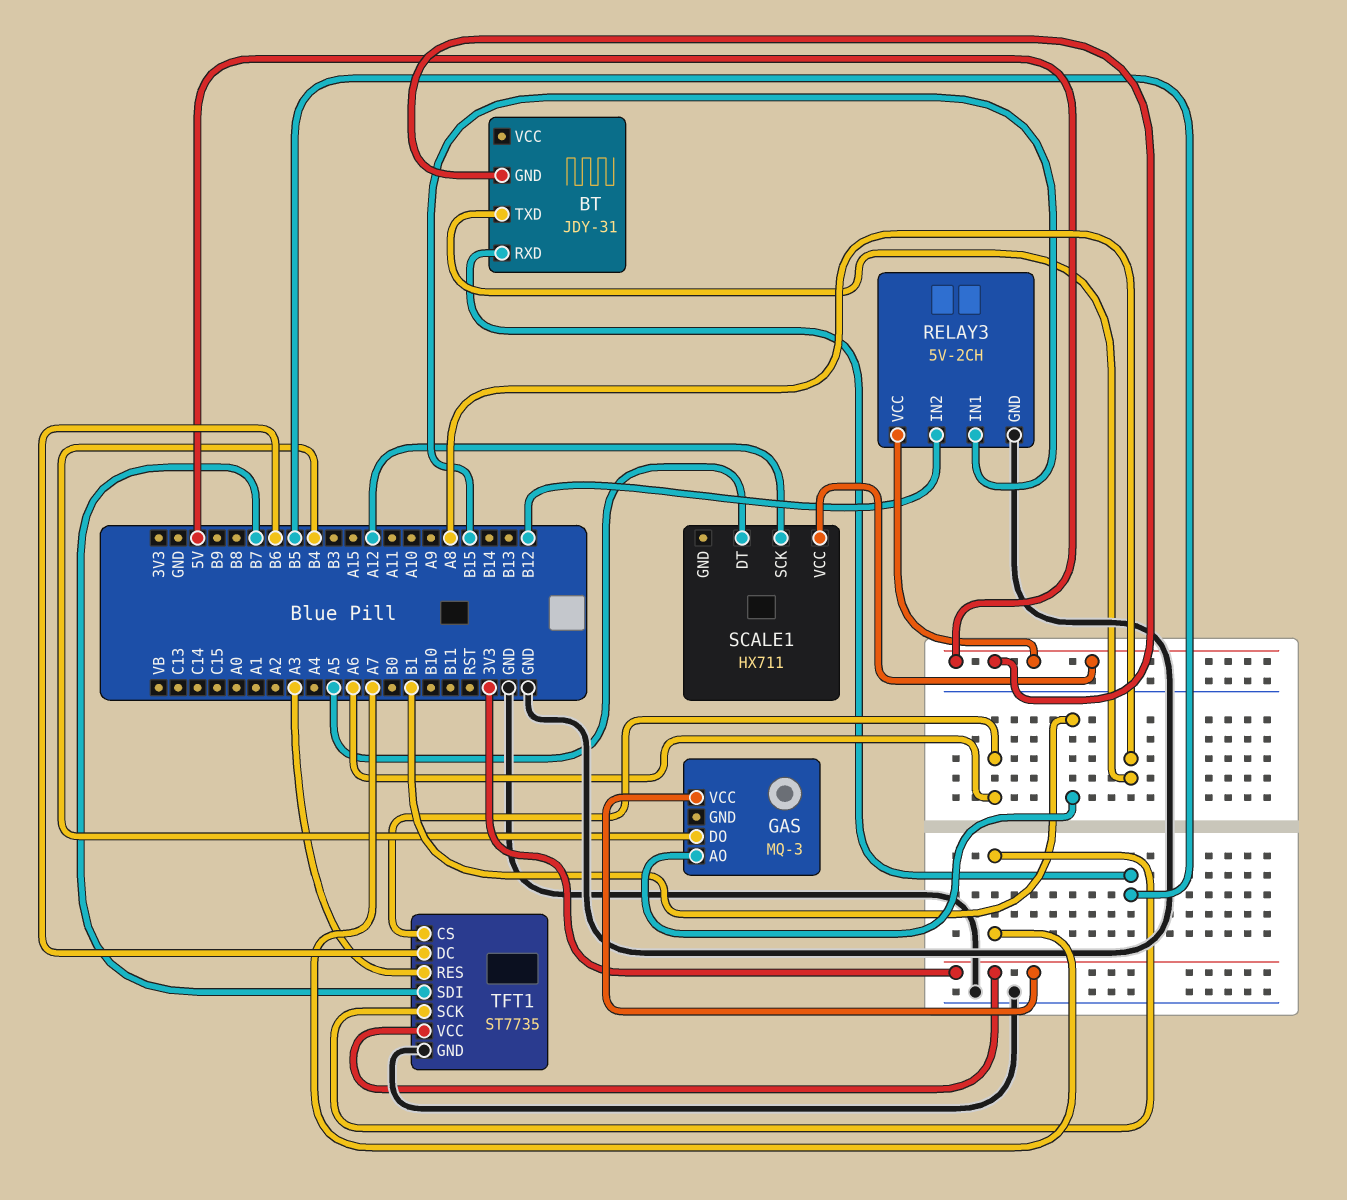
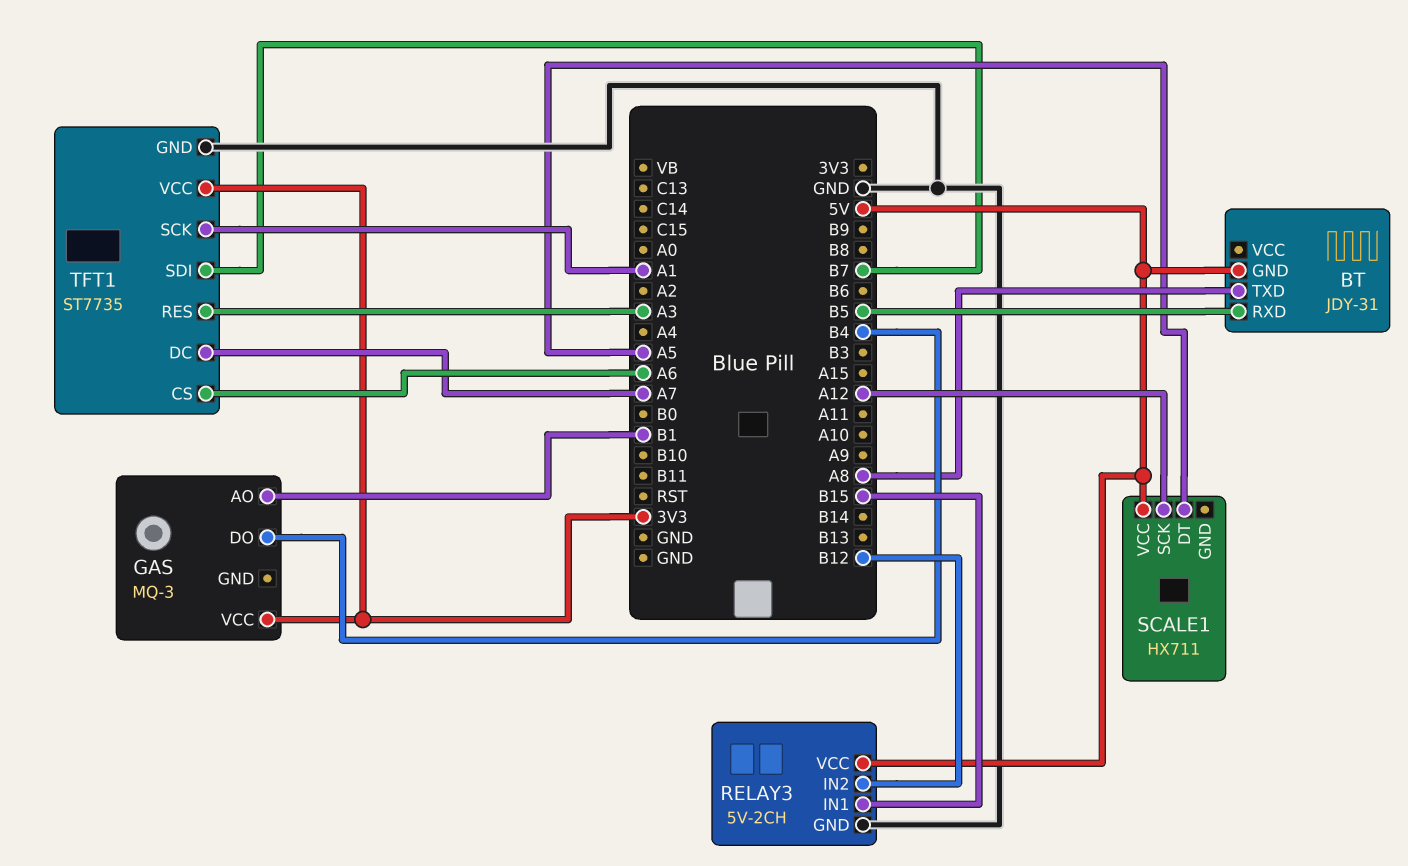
TFT1 pin DC: B6 -> A7
TFT1 pin SCK: A7 -> A1

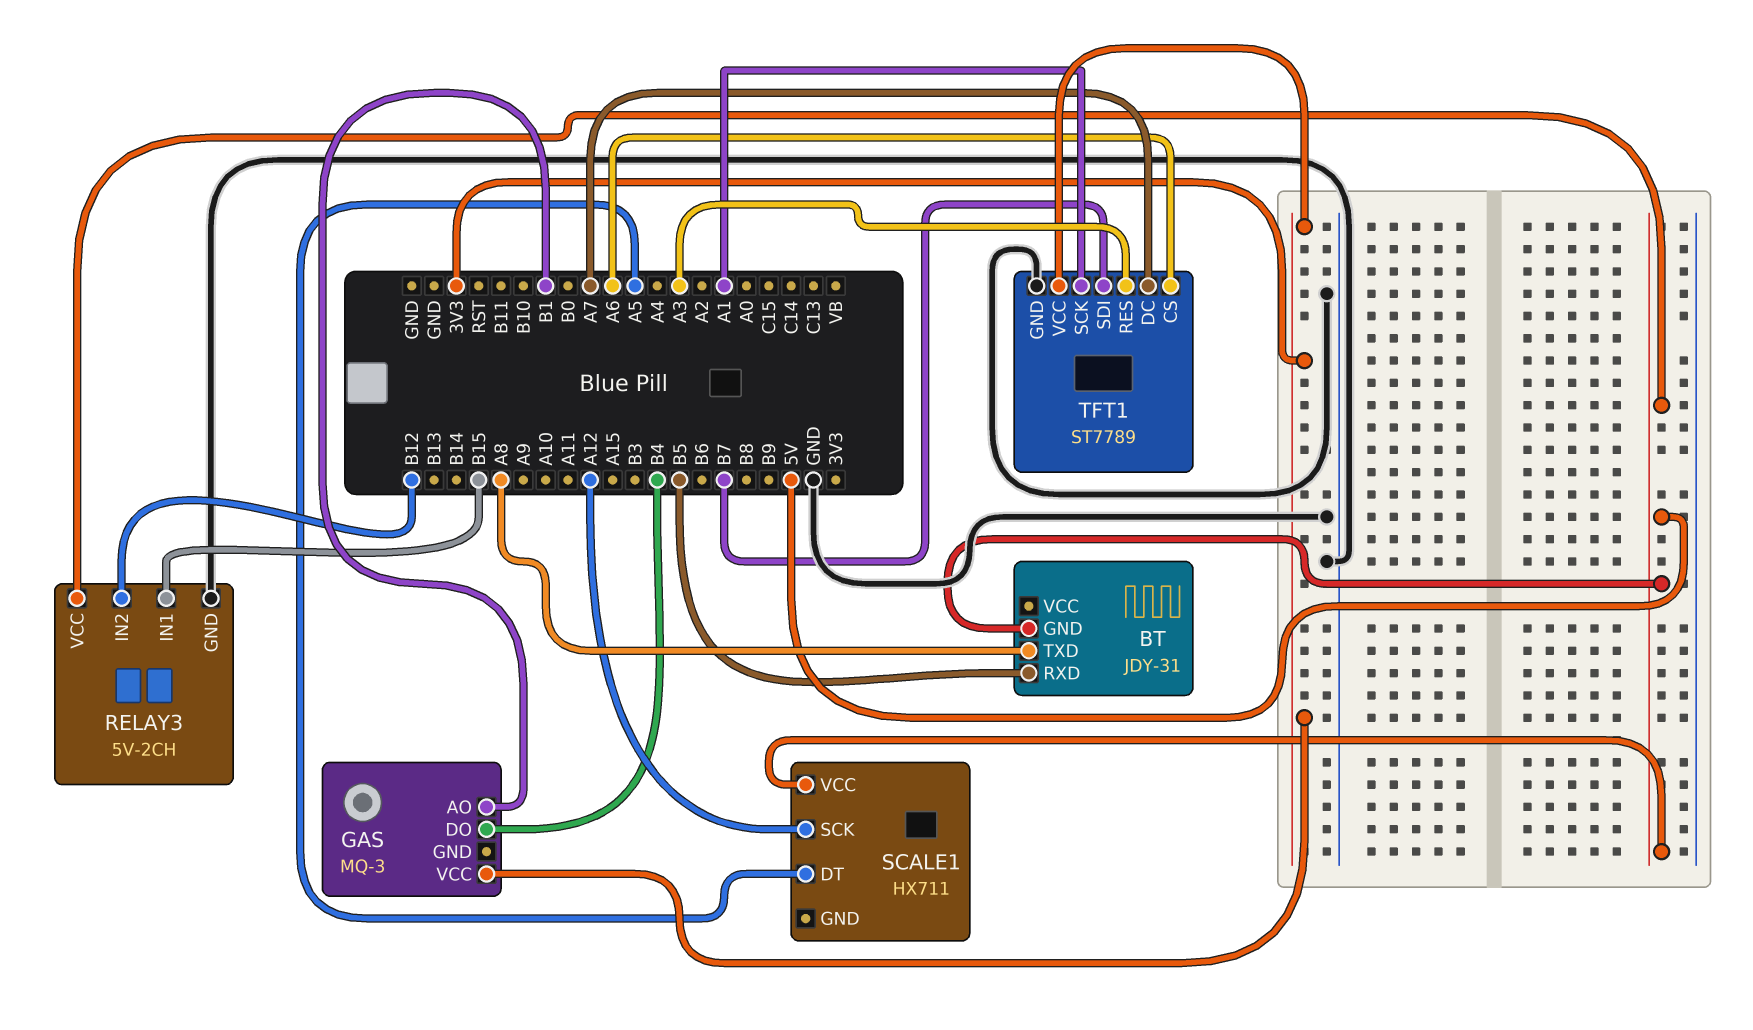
TFT1: ST7735 -> ST7789

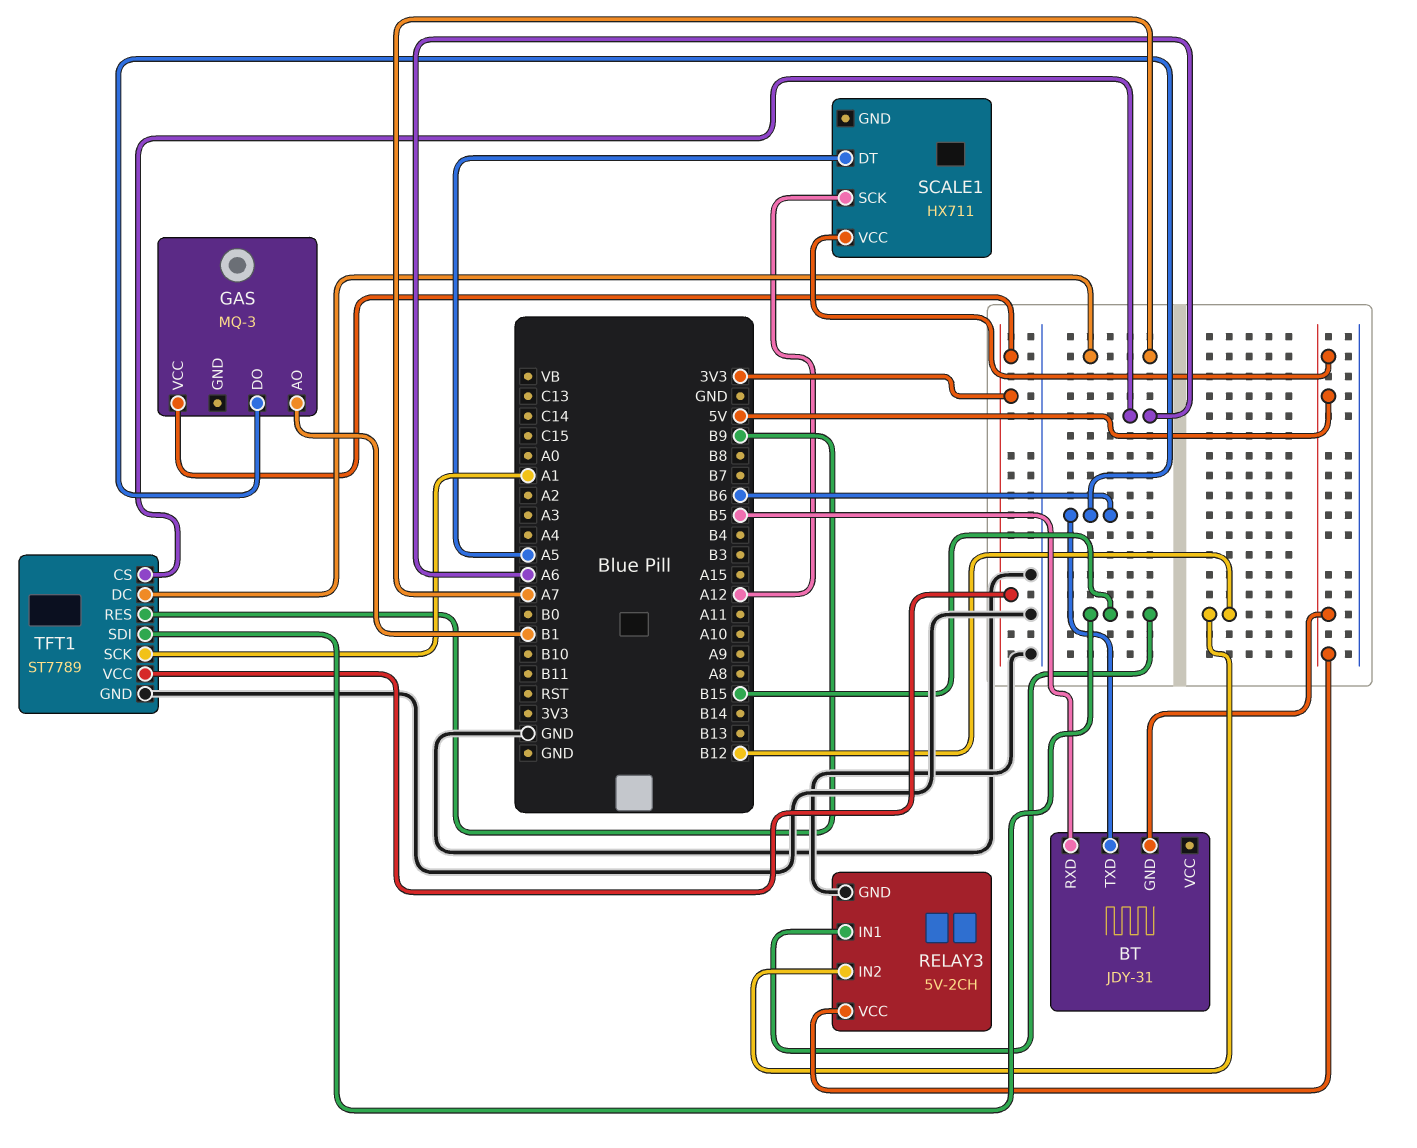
BT pin TXD: A8 -> B6
GAS pin DO: B4 -> B6
TFT1 pin RES: A3 -> B9
TFT1 pin SDI: B7 -> B15

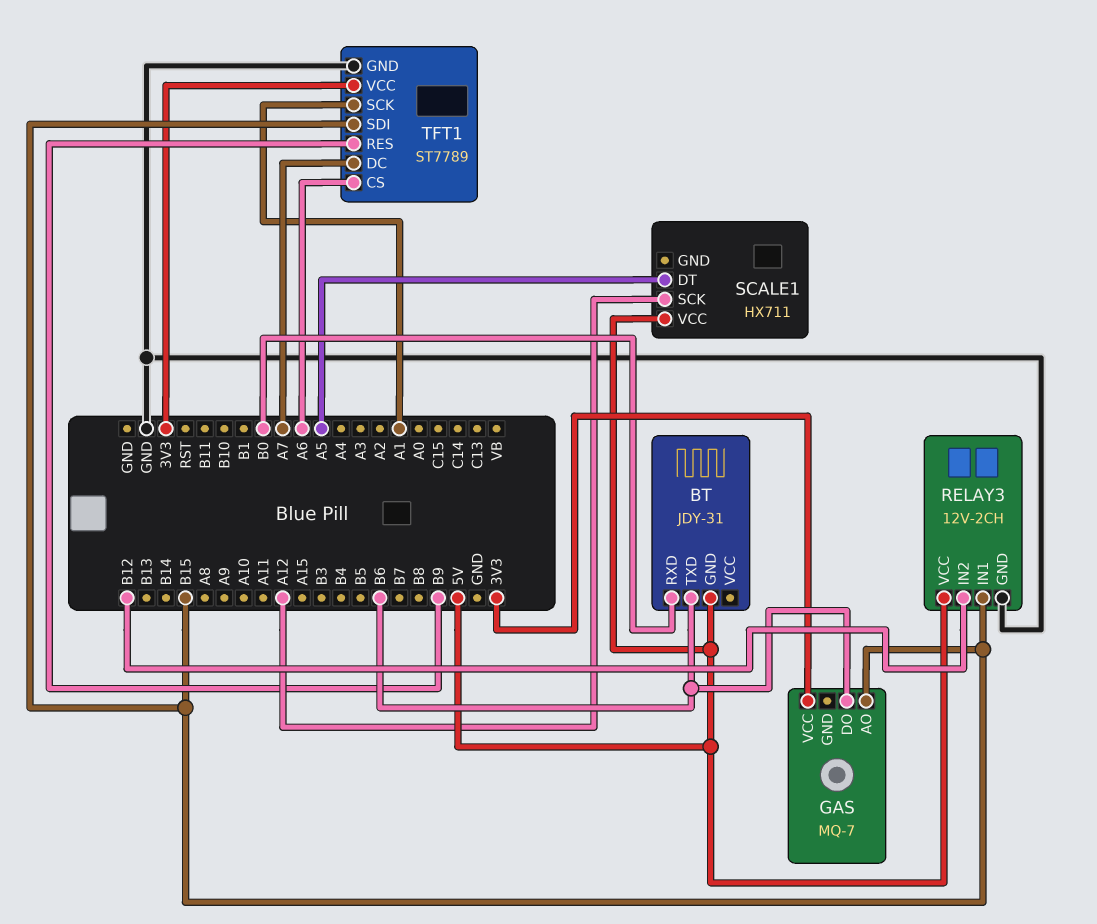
BT pin RXD: B5 -> B0
GAS: MQ-3 -> MQ-7
GAS pin AO: B1 -> B15
RELAY3: 5V-2CH -> 12V-2CH

